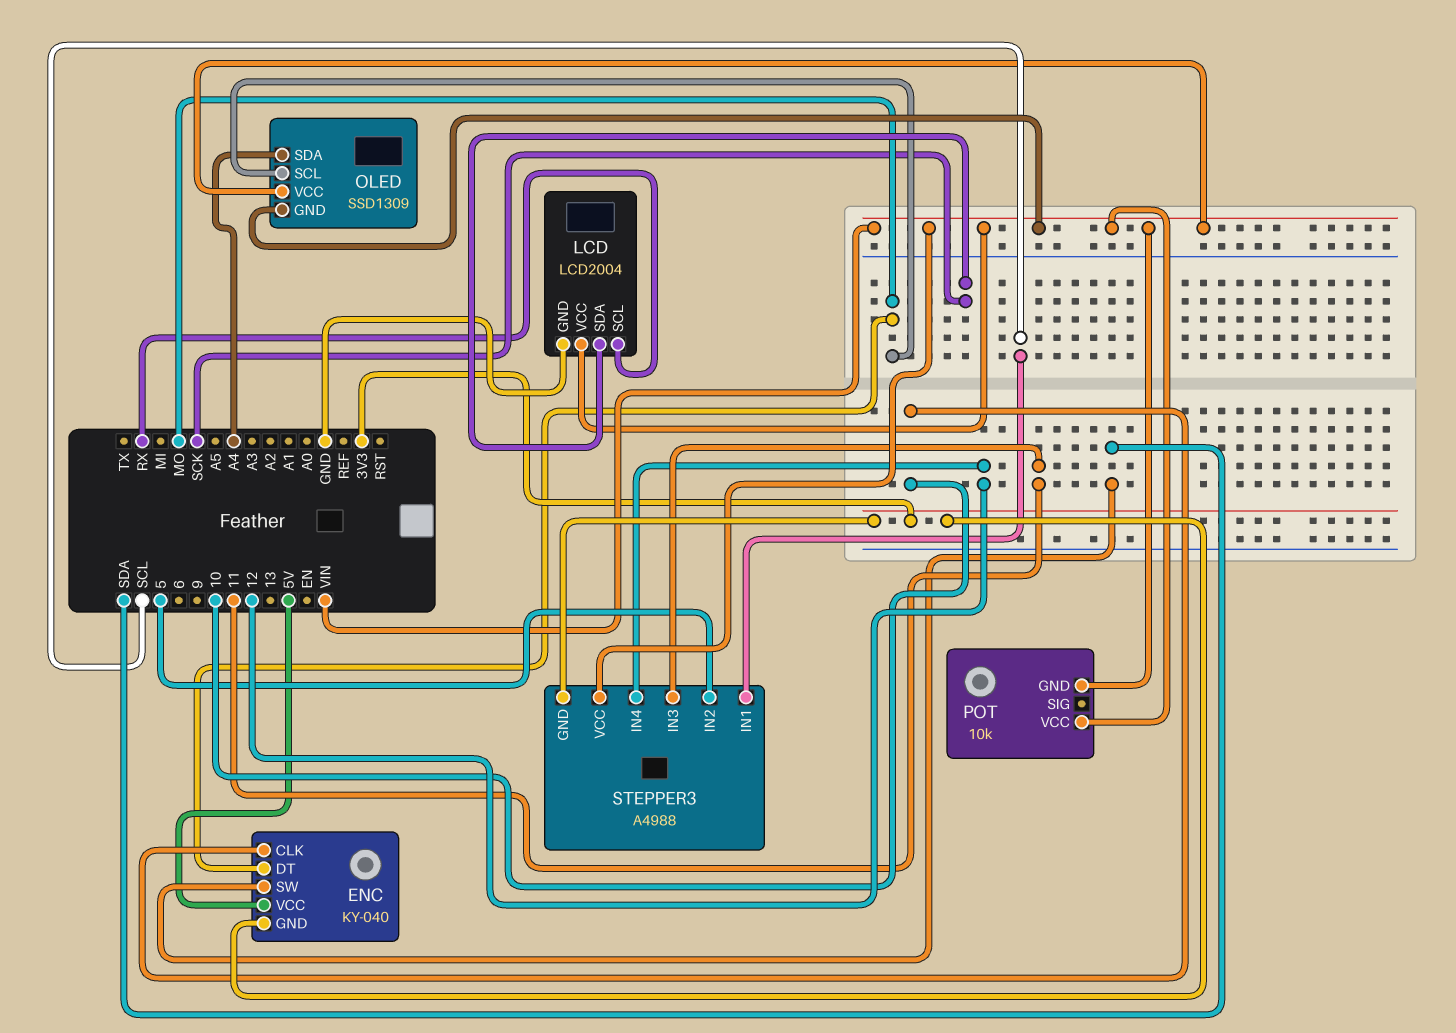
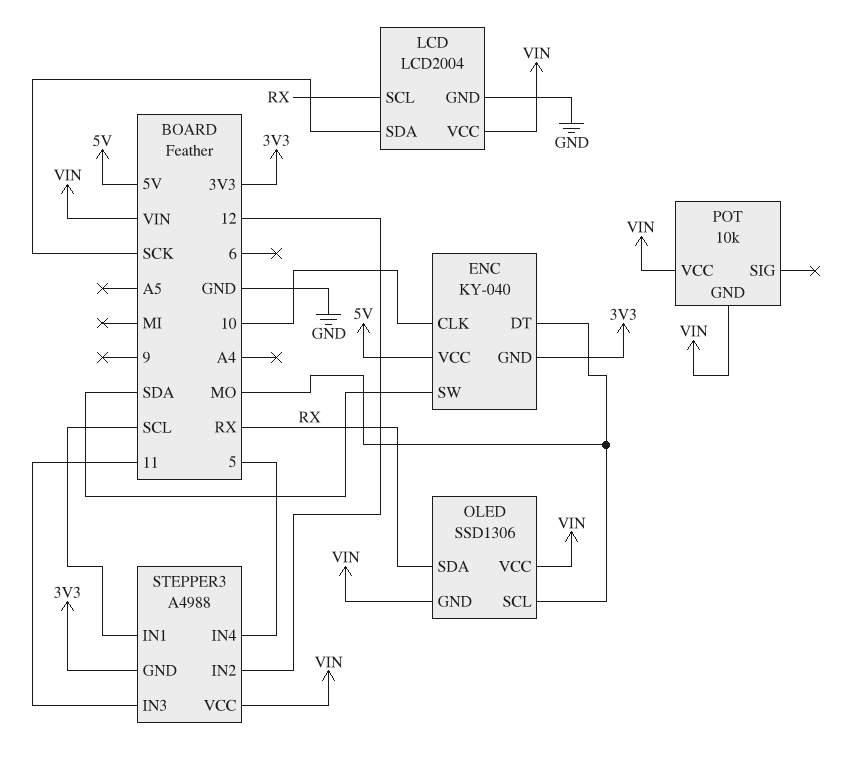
OLED: SSD1309 -> SSD1306
OLED pin SDA: A4 -> RX
STEPPER3 pin IN2: 5 -> 12
STEPPER3 pin IN4: 12 -> 5

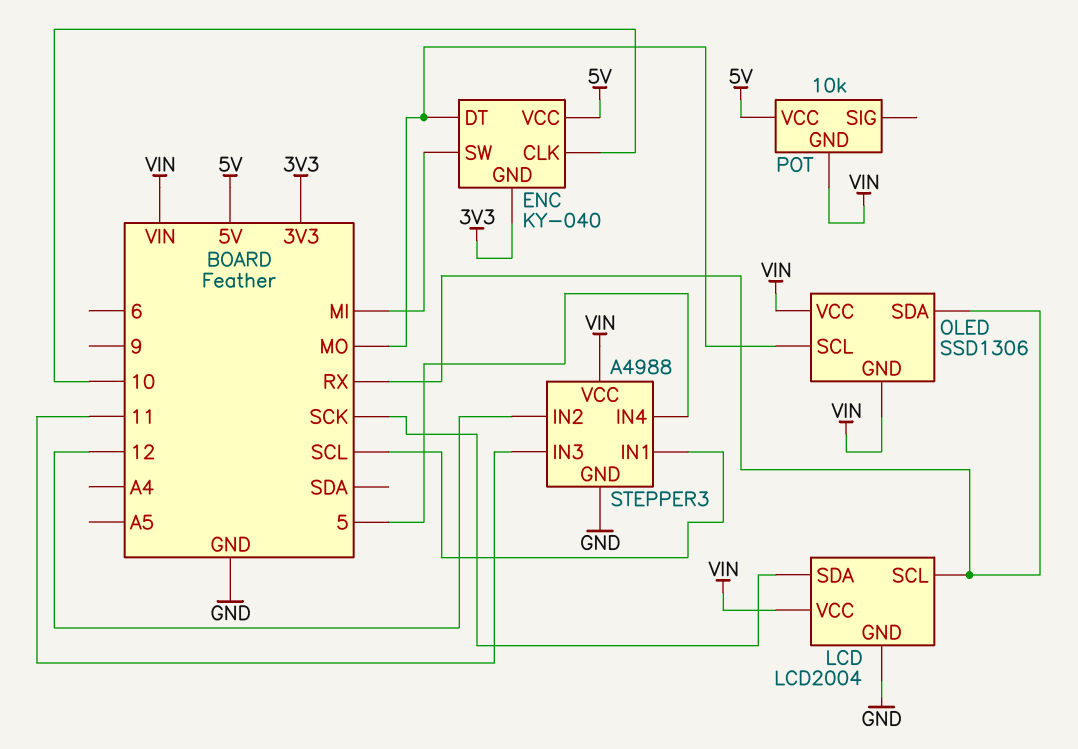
ENC pin SW: SDA -> MI
POT pin VCC: VIN -> 5V
STEPPER3 pin GND: 3V3 -> GND

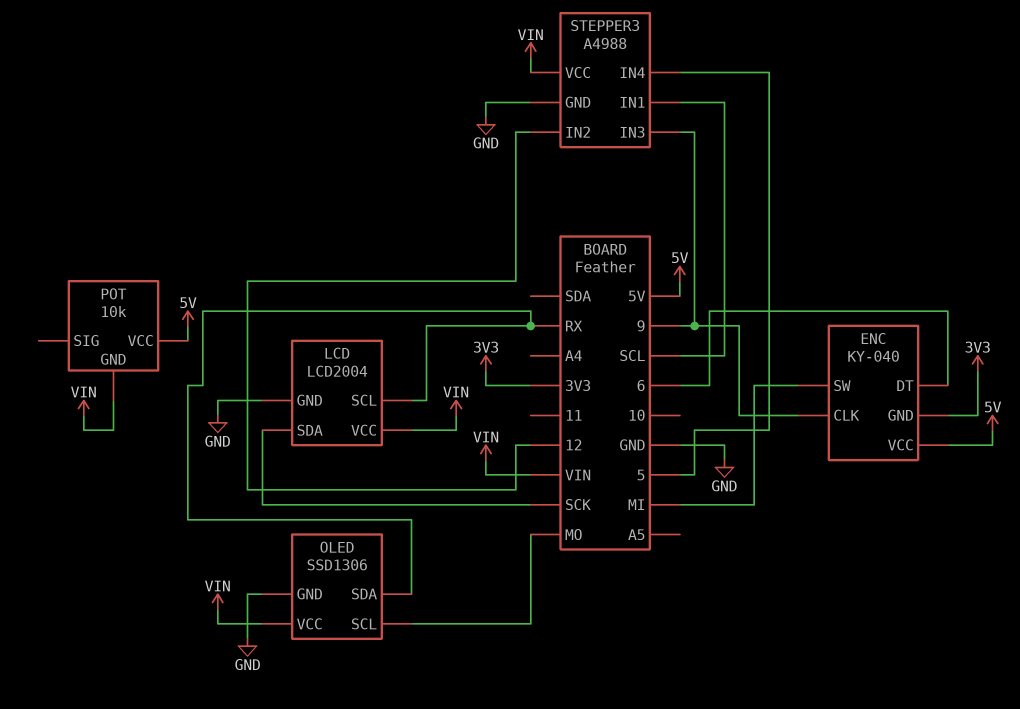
ENC pin CLK: 10 -> 9
ENC pin DT: MO -> 6
OLED pin GND: VIN -> GND
STEPPER3 pin IN3: 11 -> 9

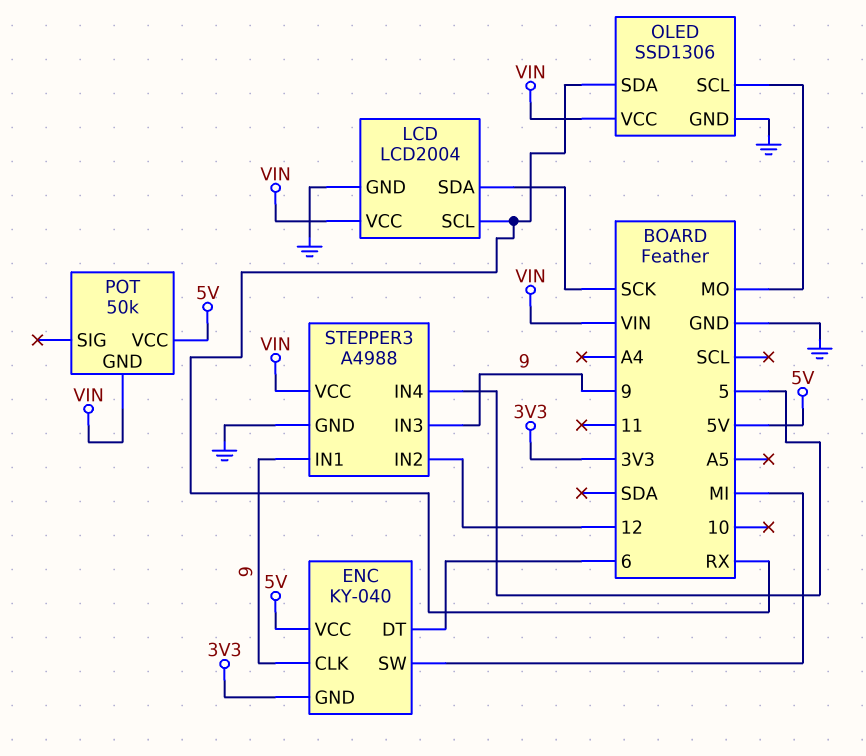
POT: 10k -> 50k
STEPPER3 pin IN1: SCL -> 9

